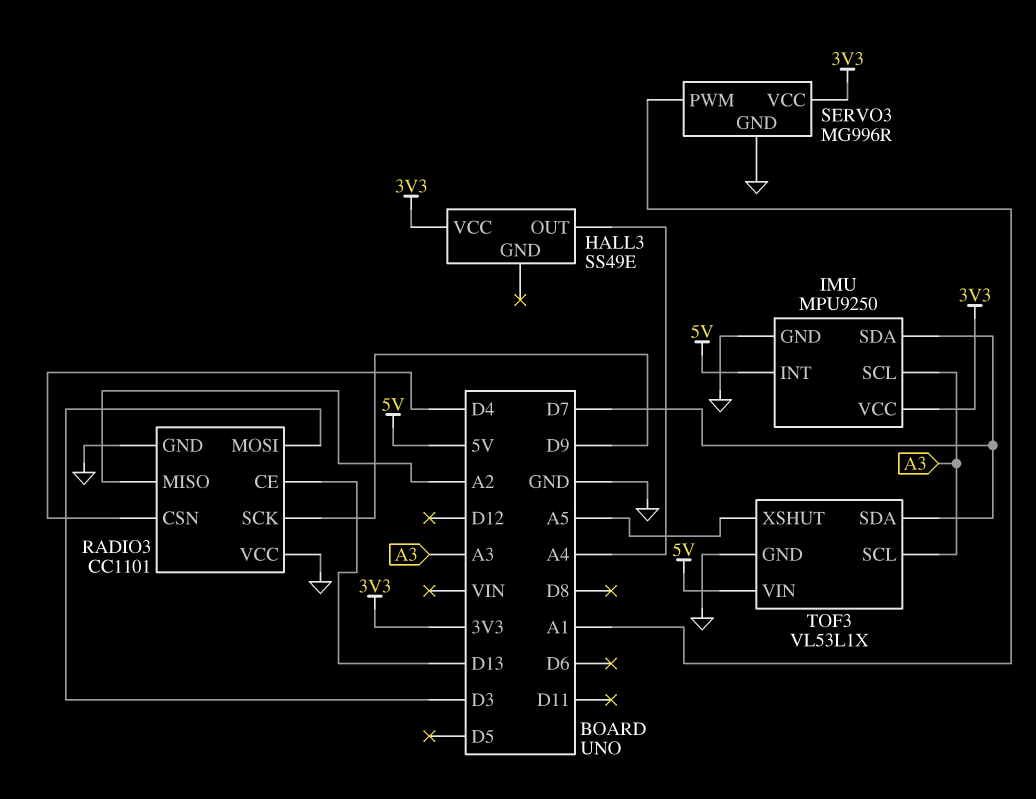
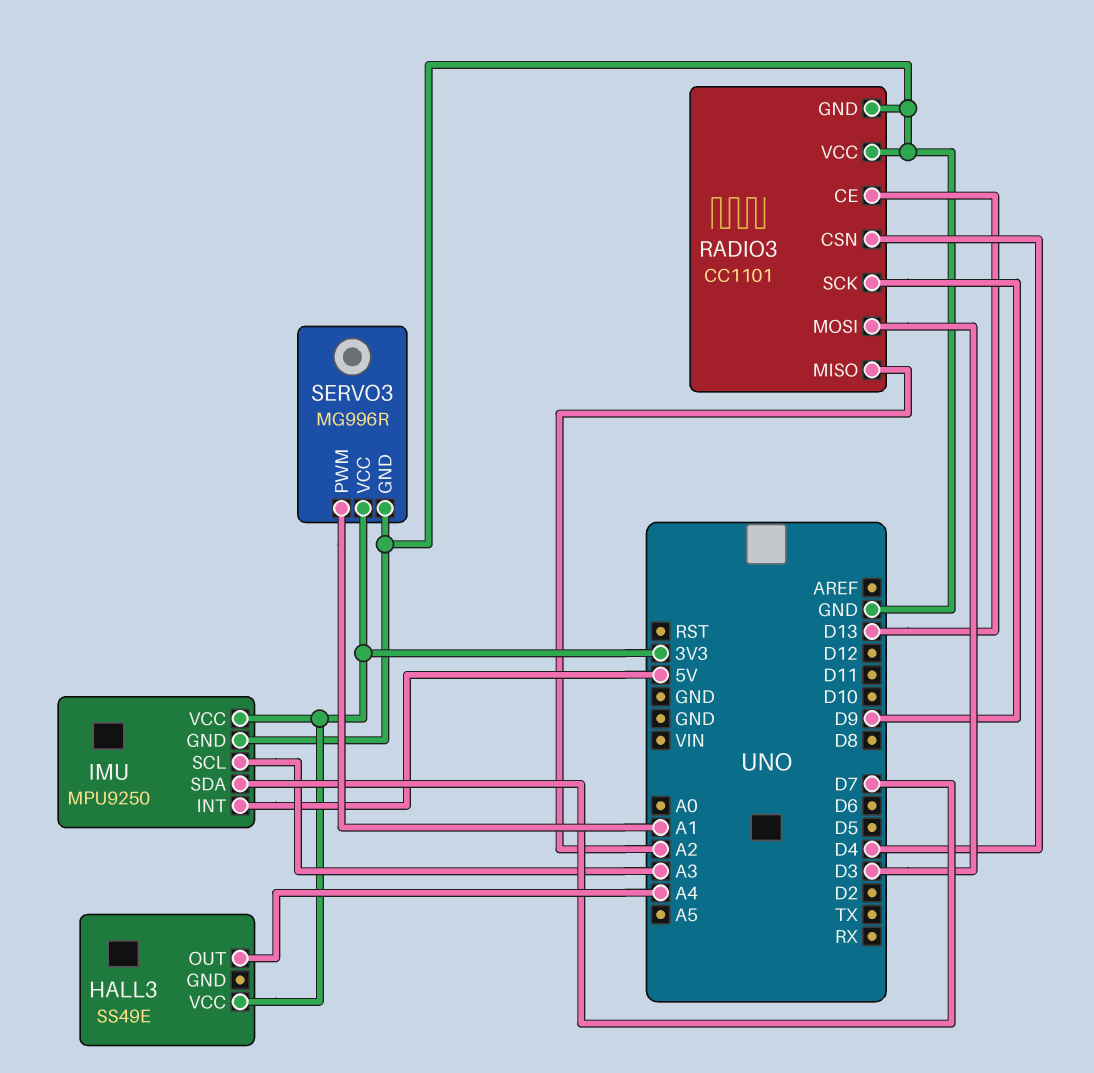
TOF3: VL53L1X -> none
TOF3 pin GND: GND -> none
TOF3 pin SCL: A3 -> none
TOF3 pin SDA: D7 -> none
TOF3 pin VIN: 5V -> none
TOF3 pin XSHUT: A5 -> none

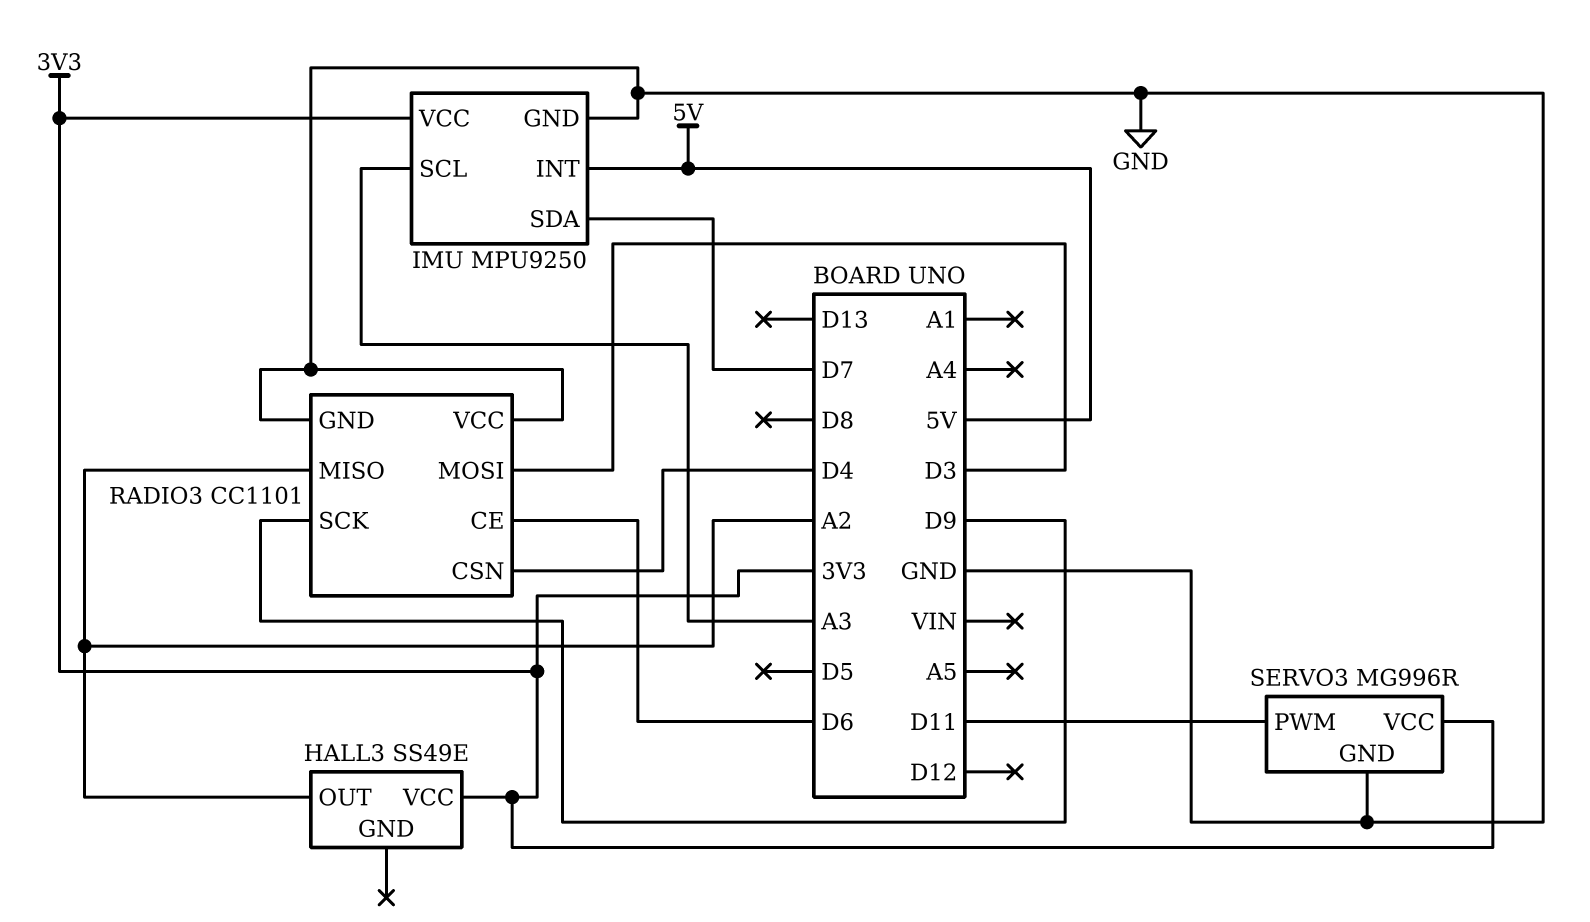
HALL3 pin OUT: A4 -> A2
RADIO3 pin CE: D13 -> D6
SERVO3 pin PWM: A1 -> D11

